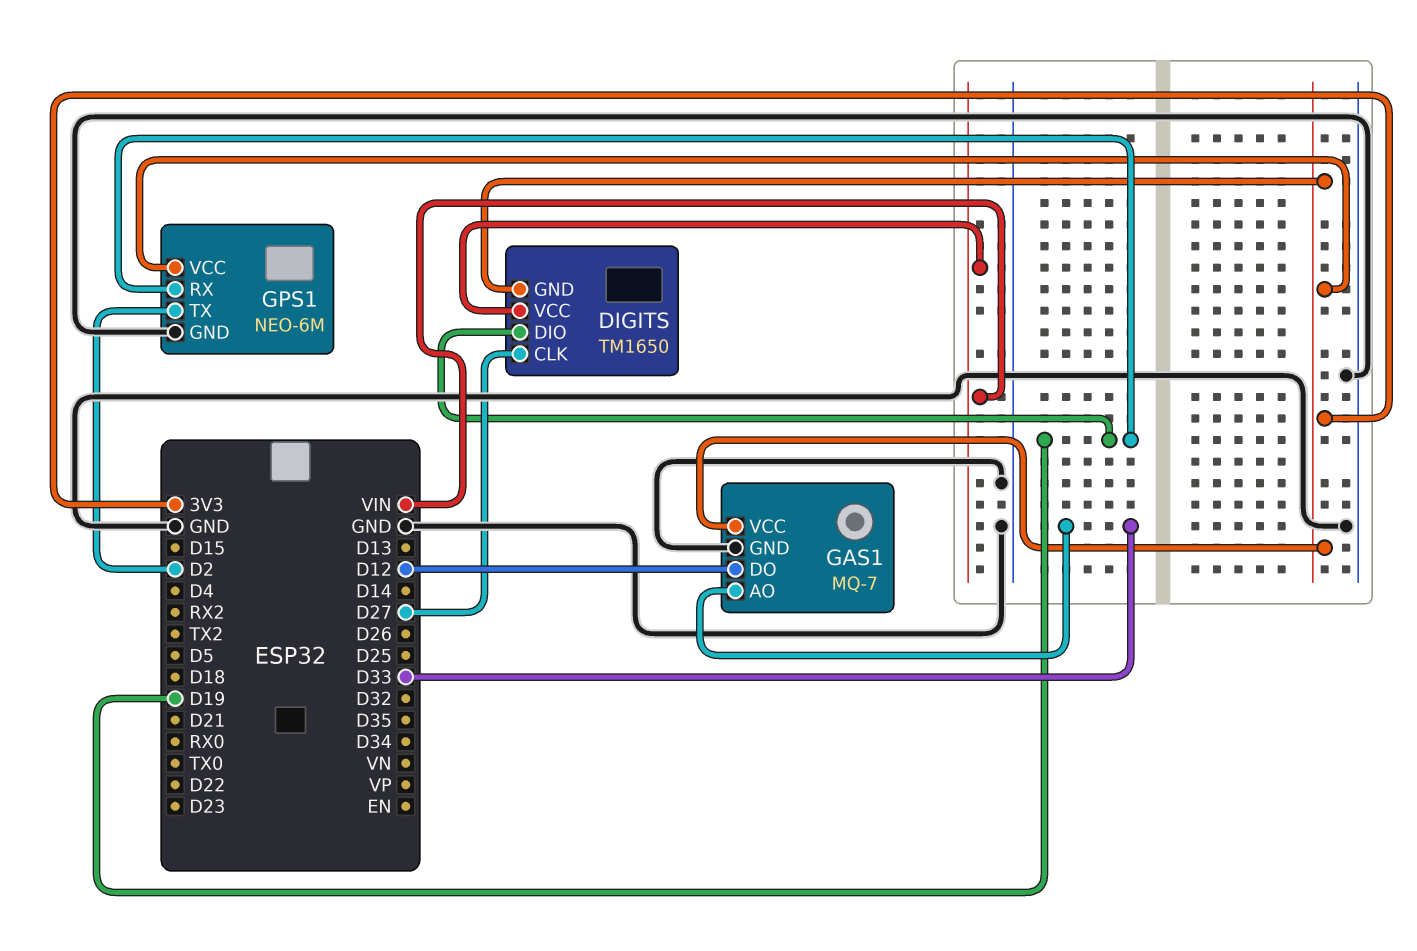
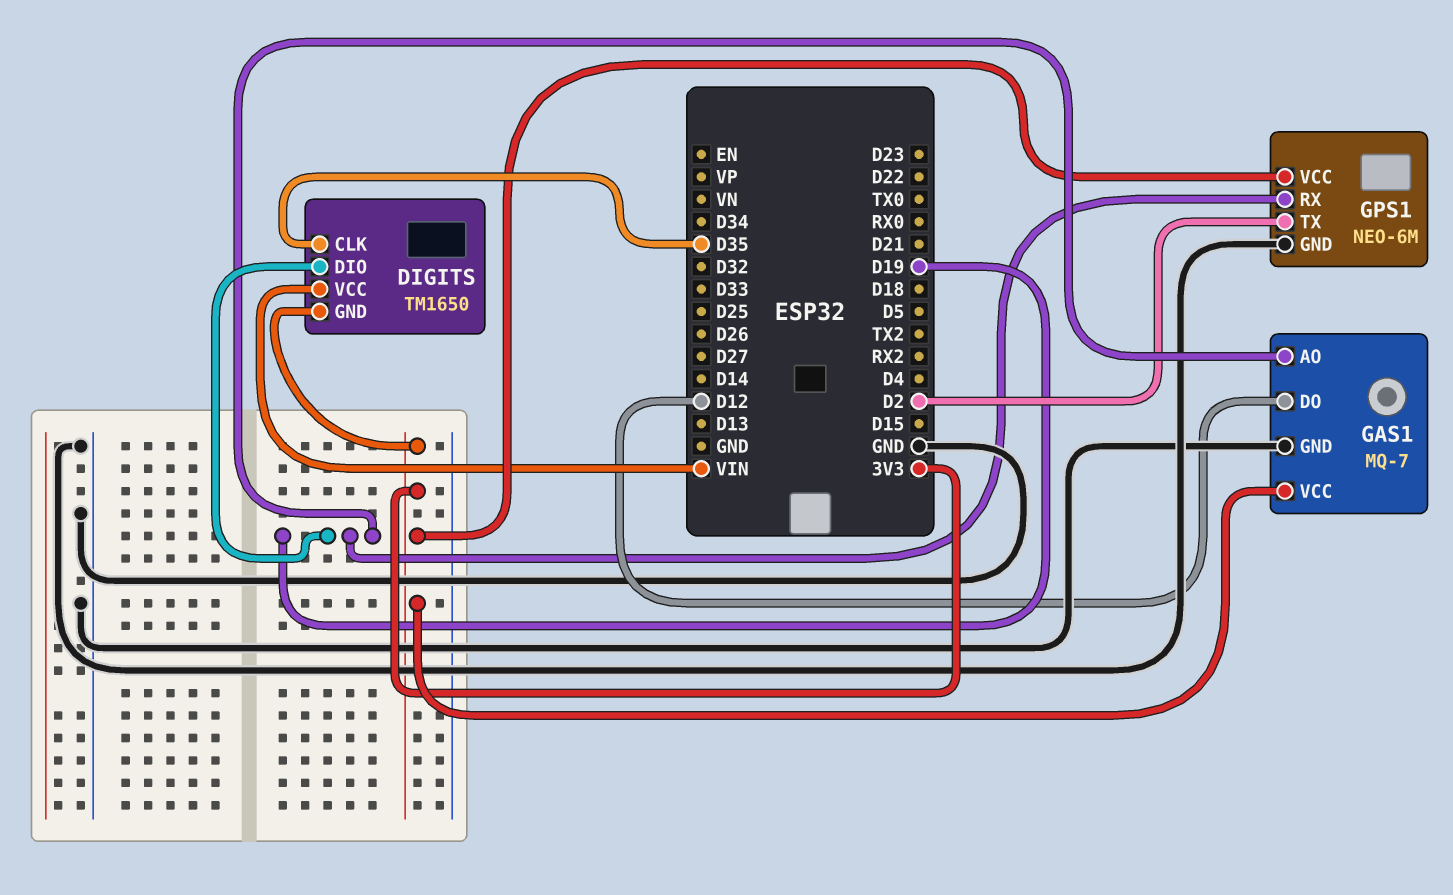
DIGITS pin CLK: D27 -> D35
GAS1 pin AO: D33 -> D19

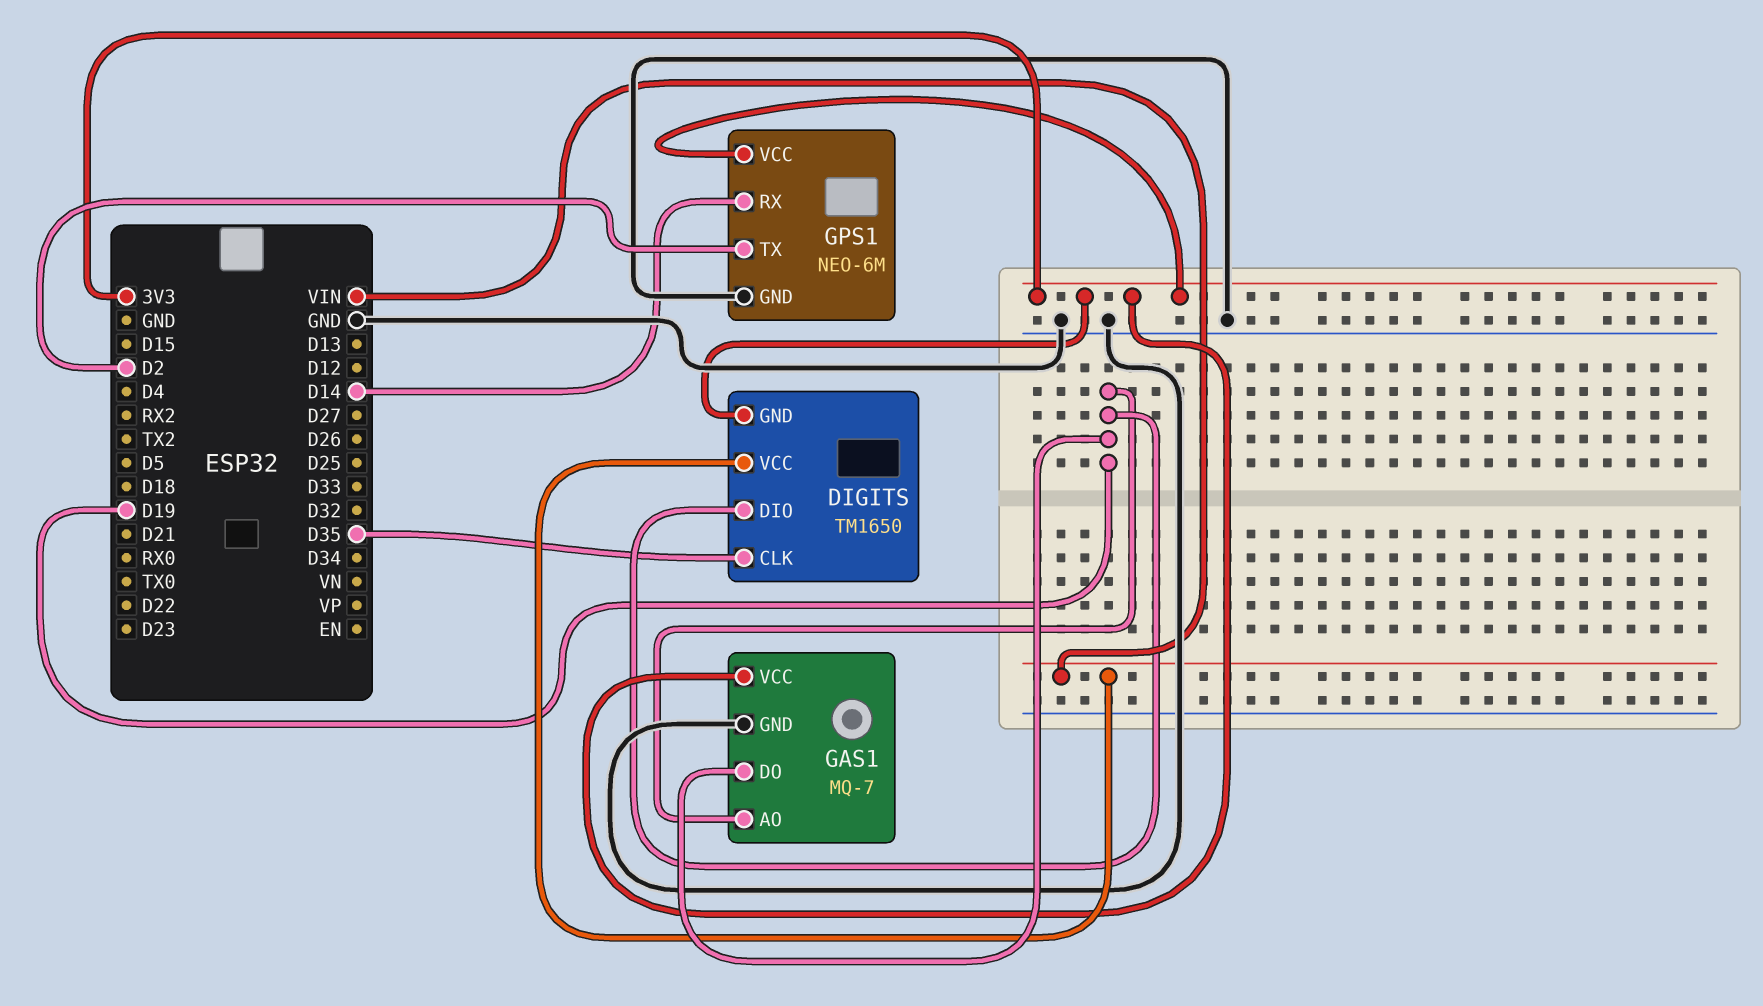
GAS1 pin DO: D12 -> D19
GPS1 pin RX: D19 -> D14

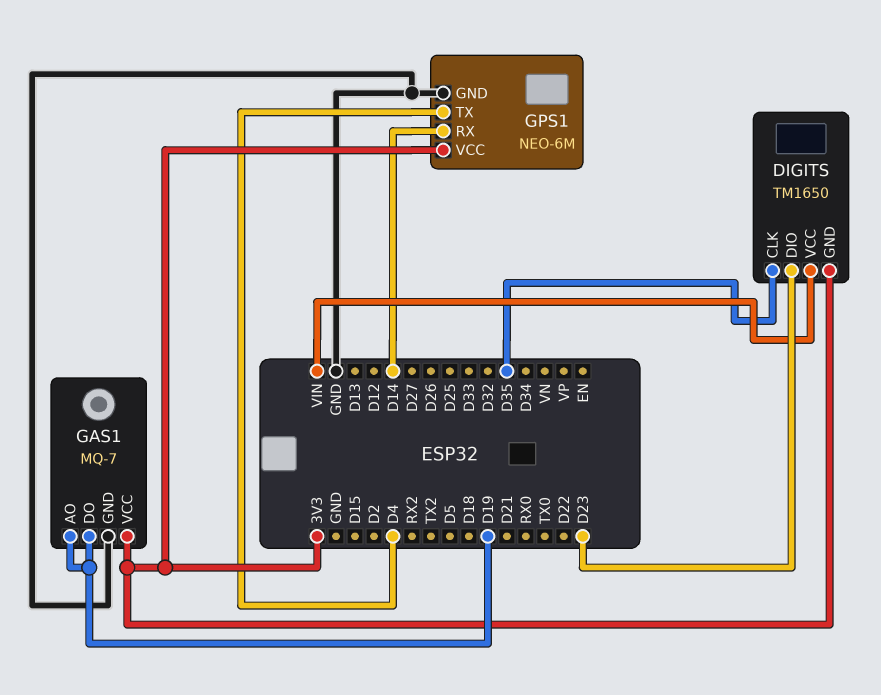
DIGITS pin DIO: D19 -> D23
GPS1 pin TX: D2 -> D4

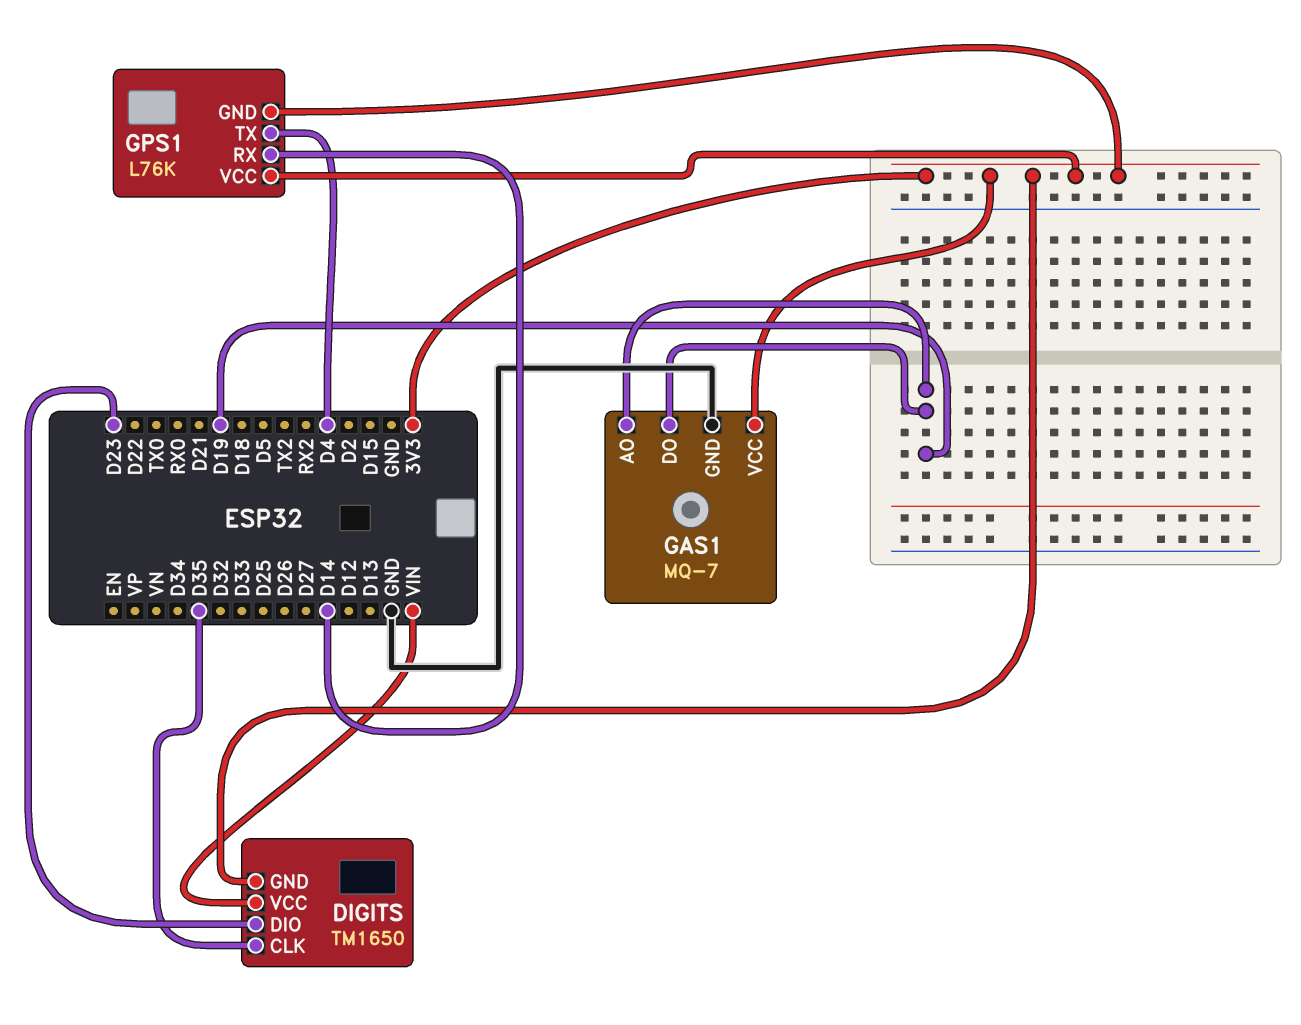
GPS1: NEO-6M -> L76K
GPS1 pin GND: GND -> 3V3

